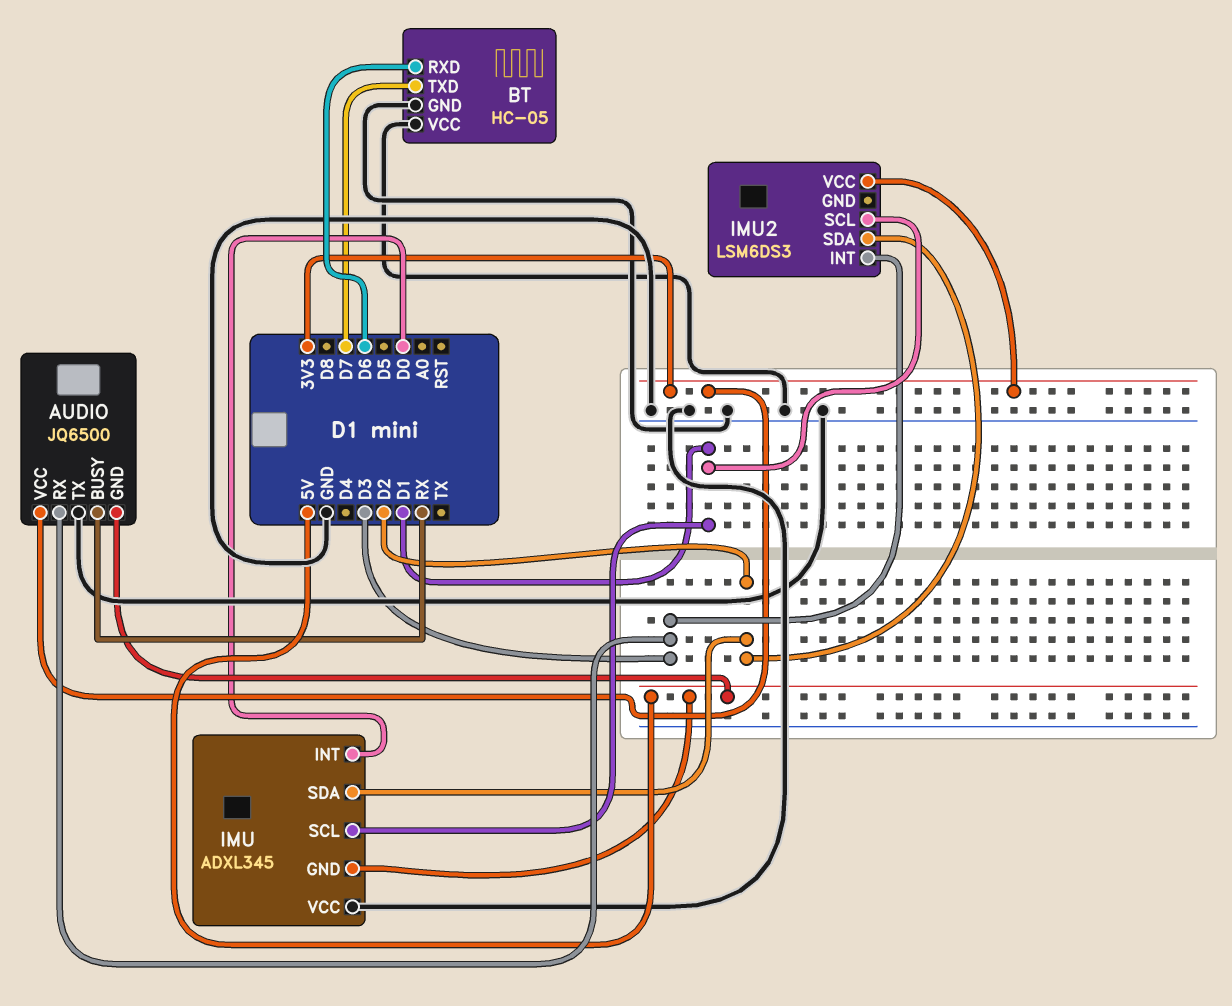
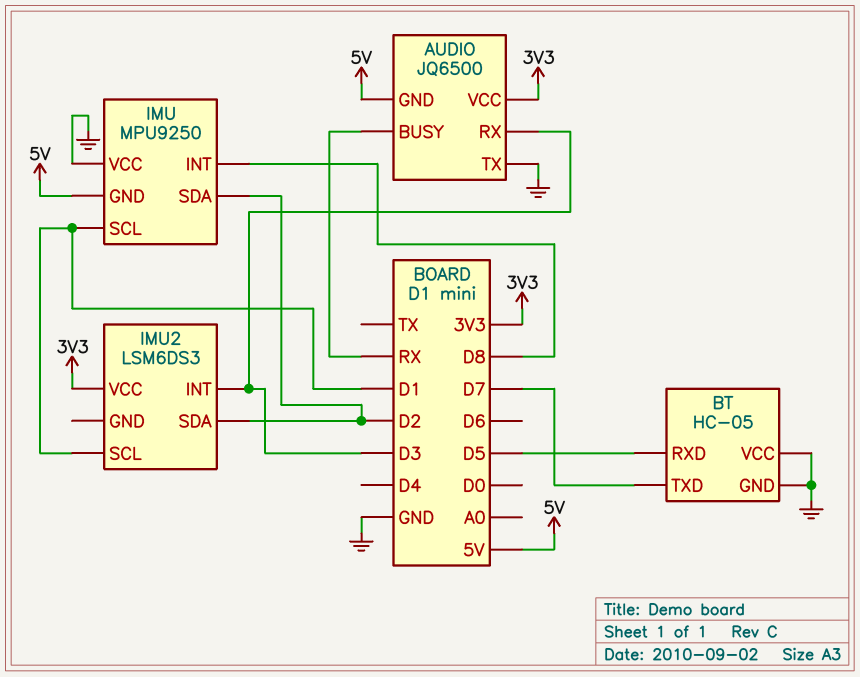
BT pin RXD: D6 -> D5
IMU: ADXL345 -> MPU9250
IMU pin INT: D0 -> D8

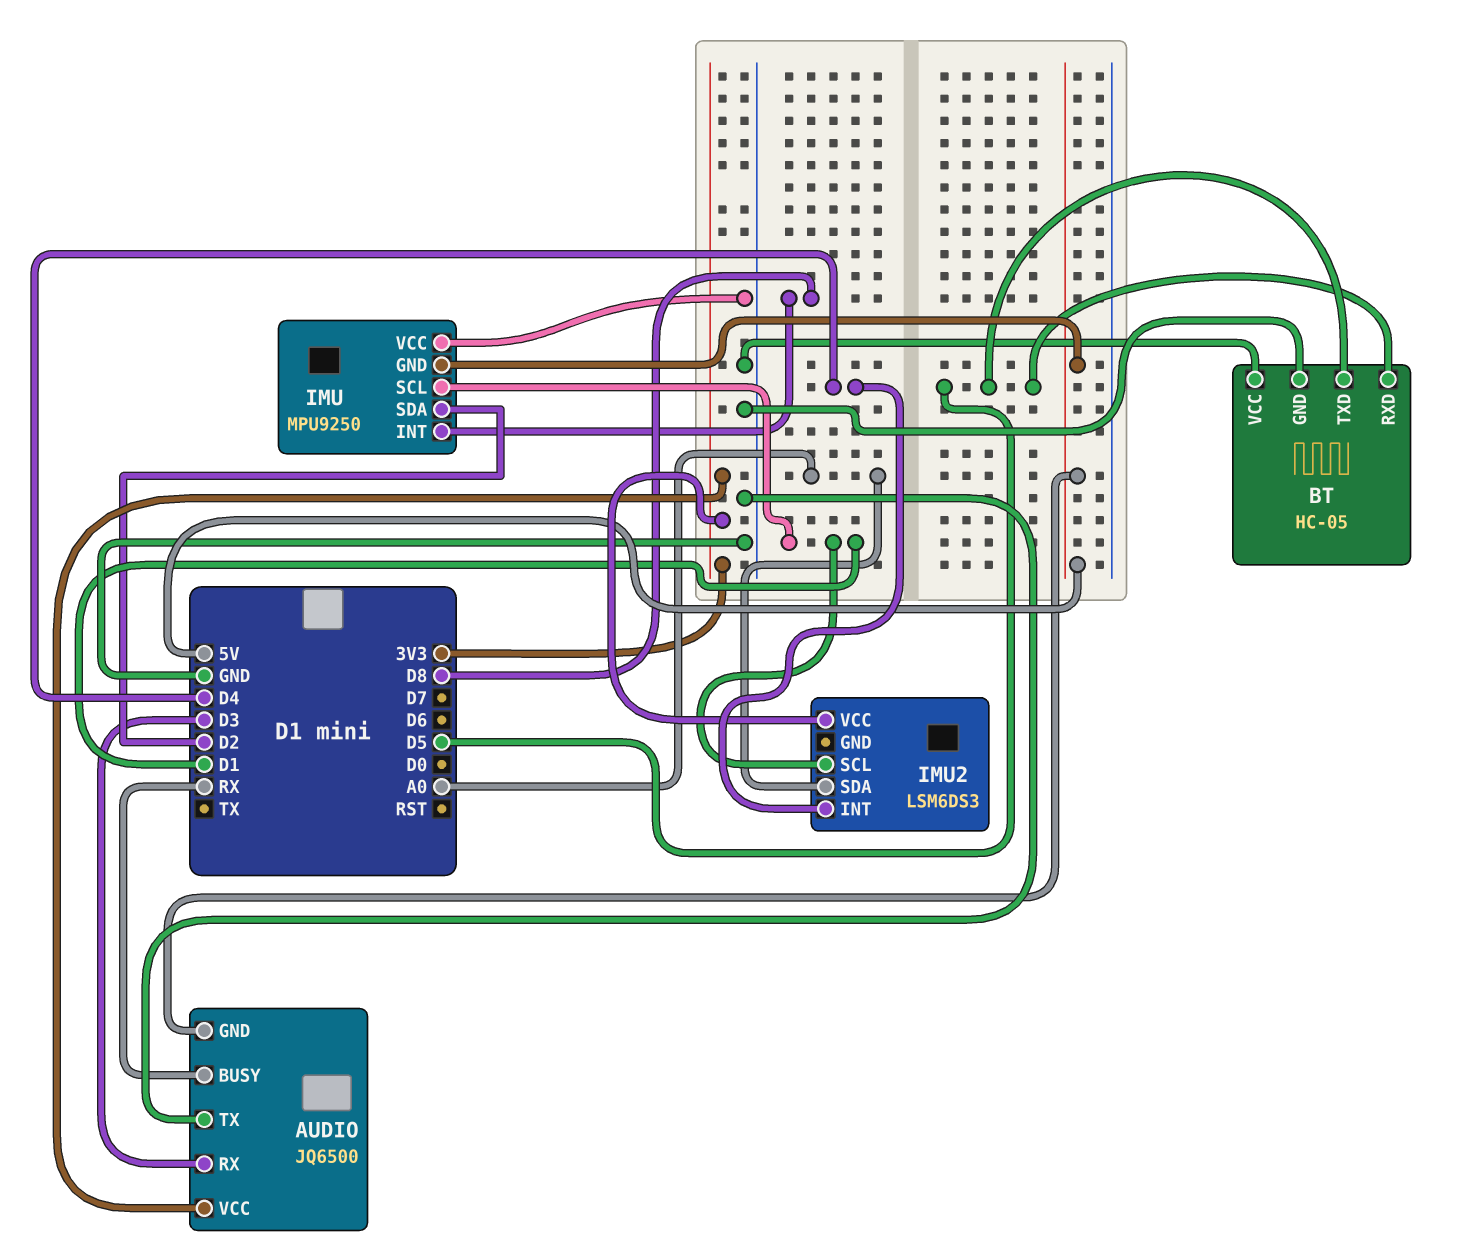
BT pin TXD: D7 -> D5
IMU2 pin INT: D3 -> D4
IMU2 pin SDA: D2 -> A0

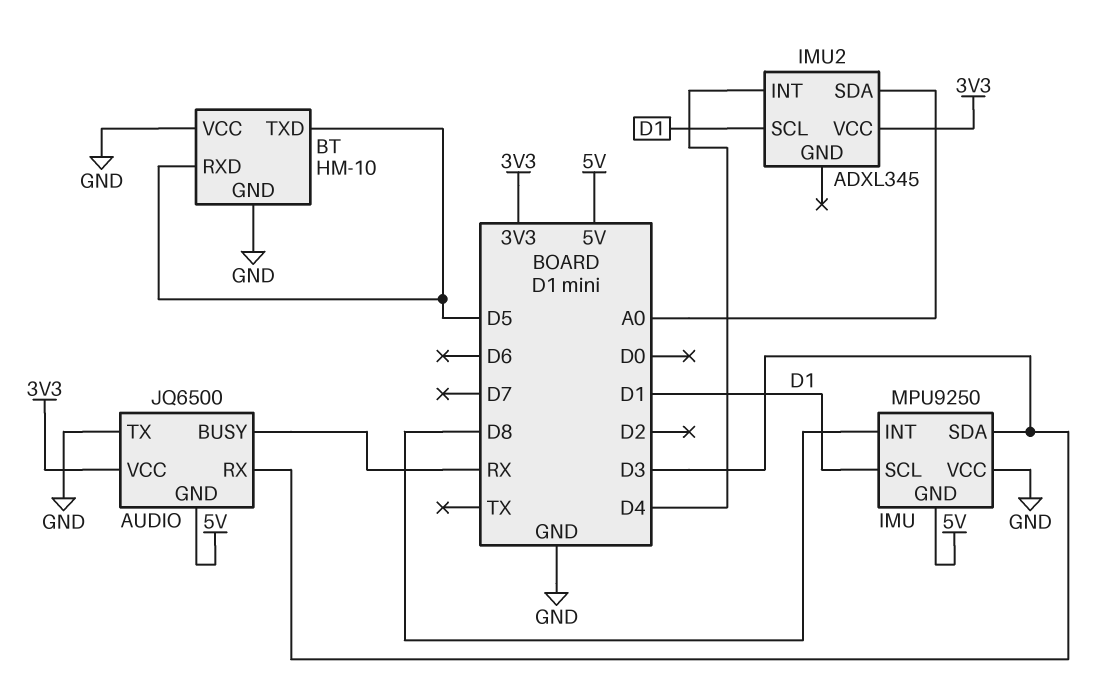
BT: HC-05 -> HM-10
IMU pin SDA: D2 -> D3
IMU2: LSM6DS3 -> ADXL345

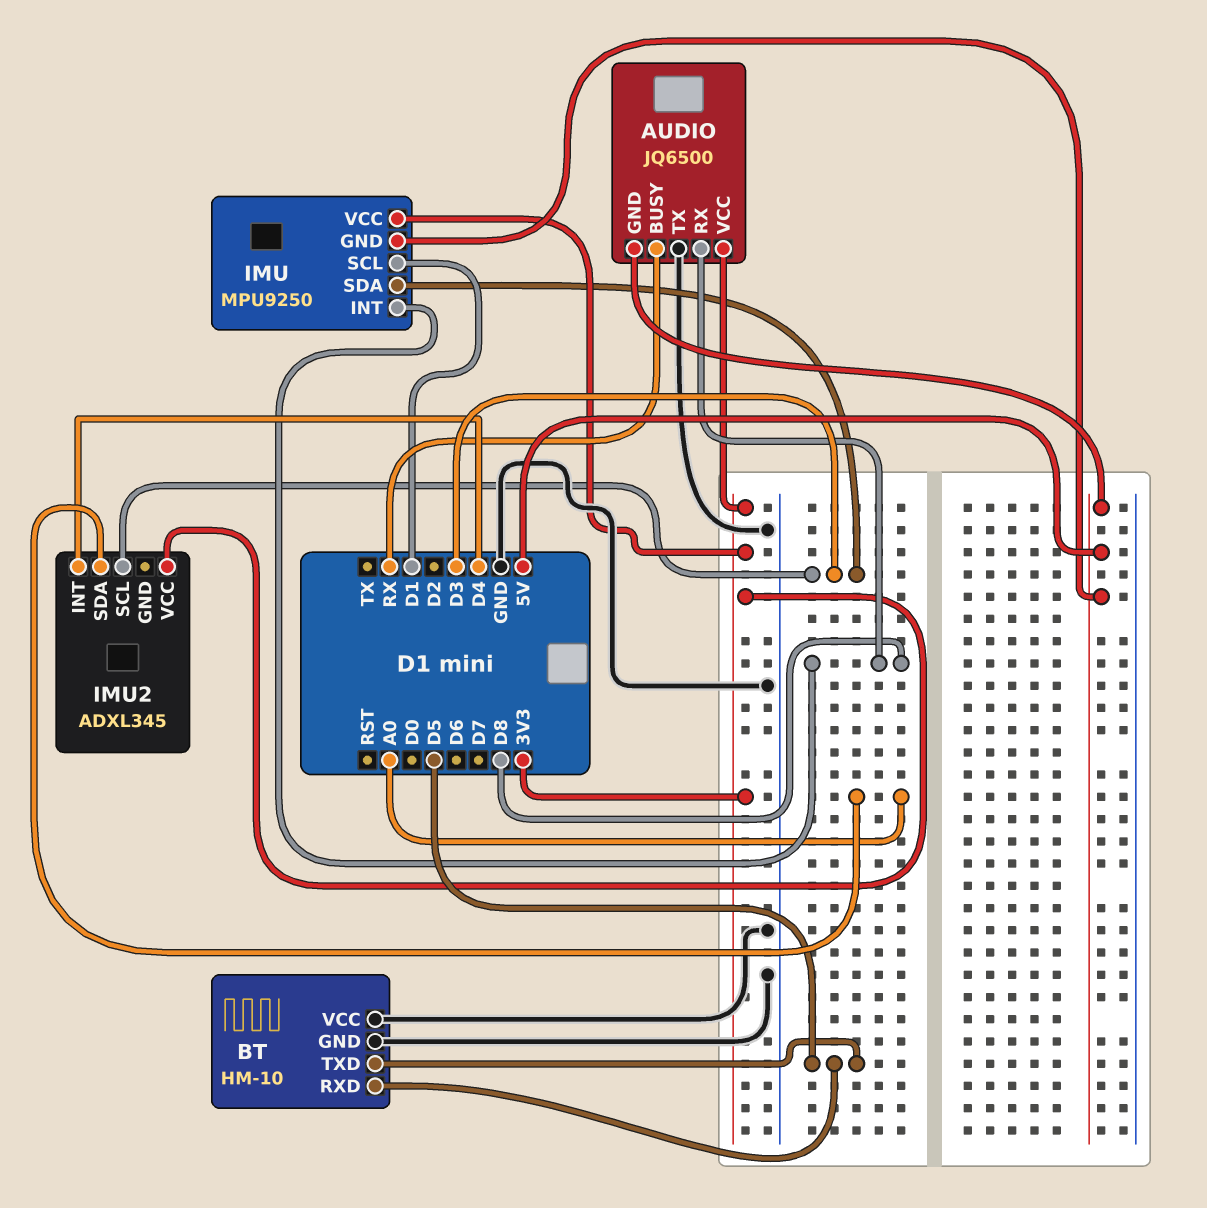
AUDIO pin RX: D3 -> D8
IMU pin VCC: GND -> 3V3
IMU2 pin SCL: D1 -> D3

